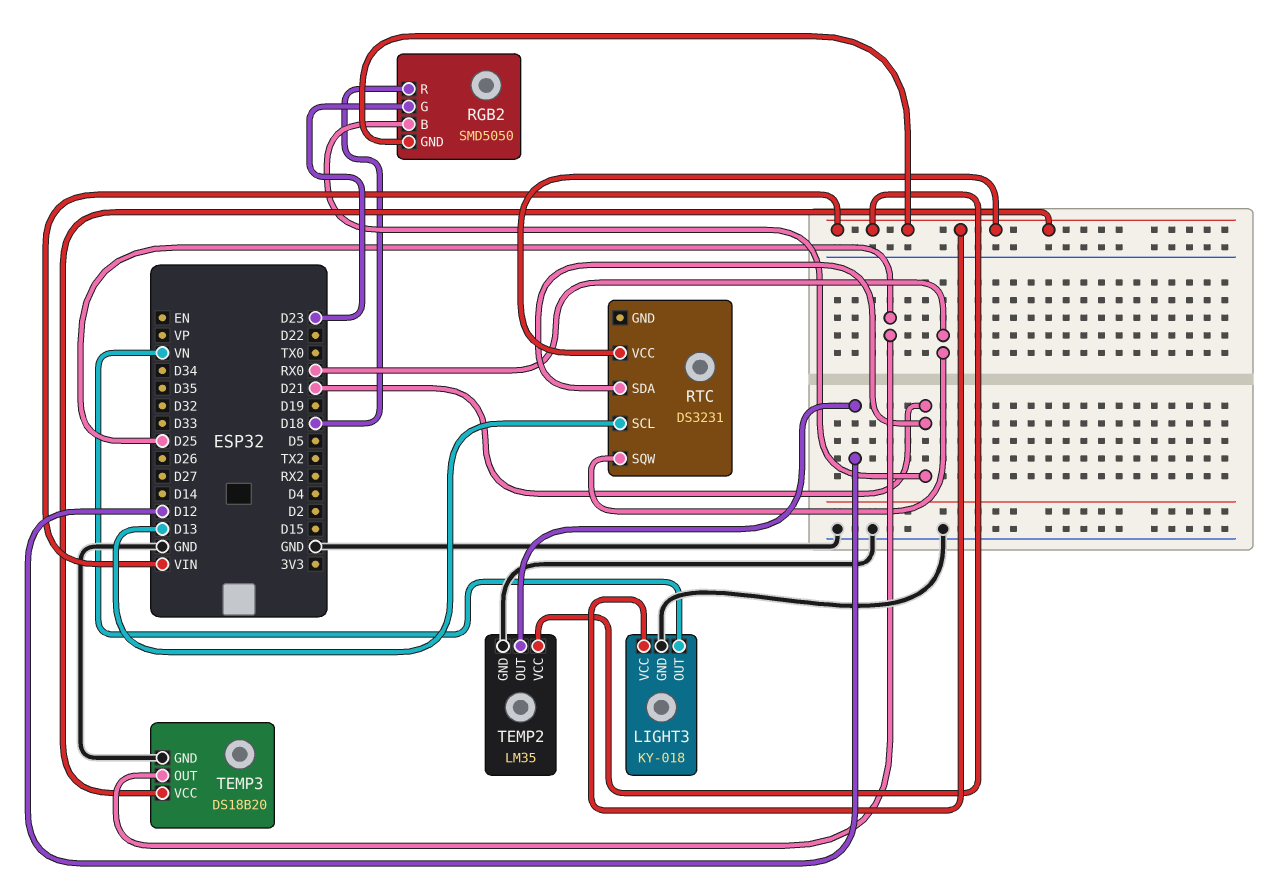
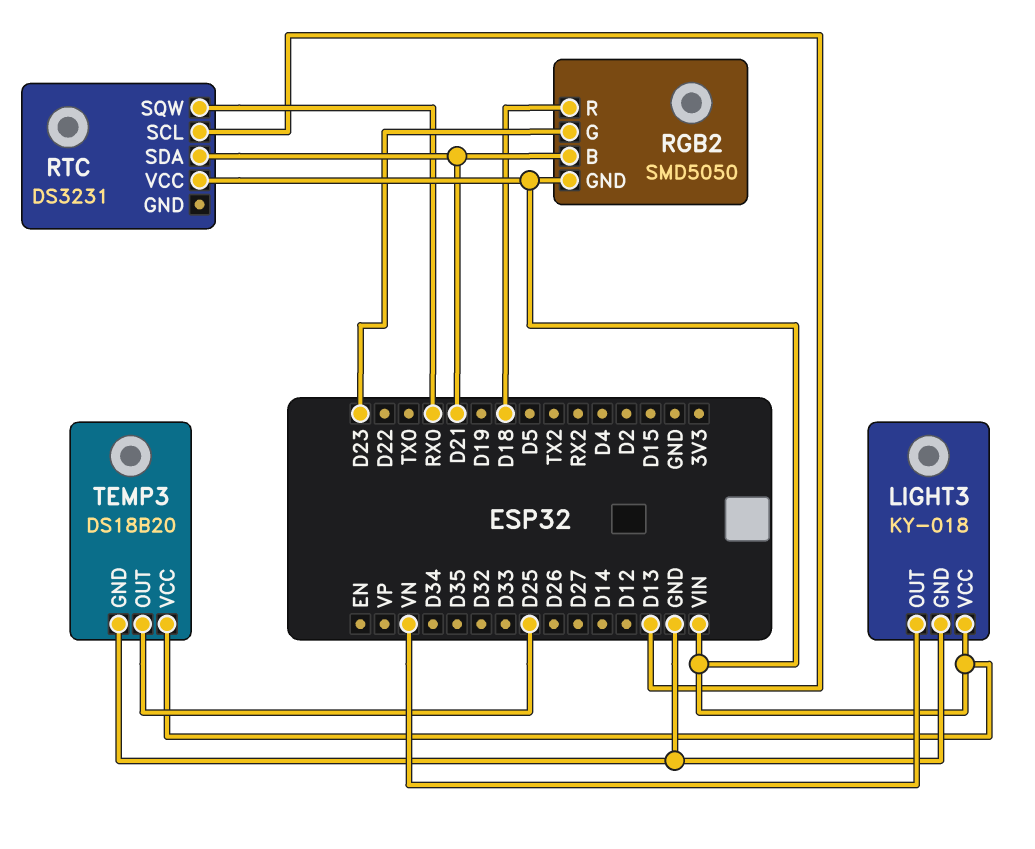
TEMP2: LM35 -> none
TEMP2 pin GND: GND -> none
TEMP2 pin OUT: D12 -> none
TEMP2 pin VCC: VIN -> none

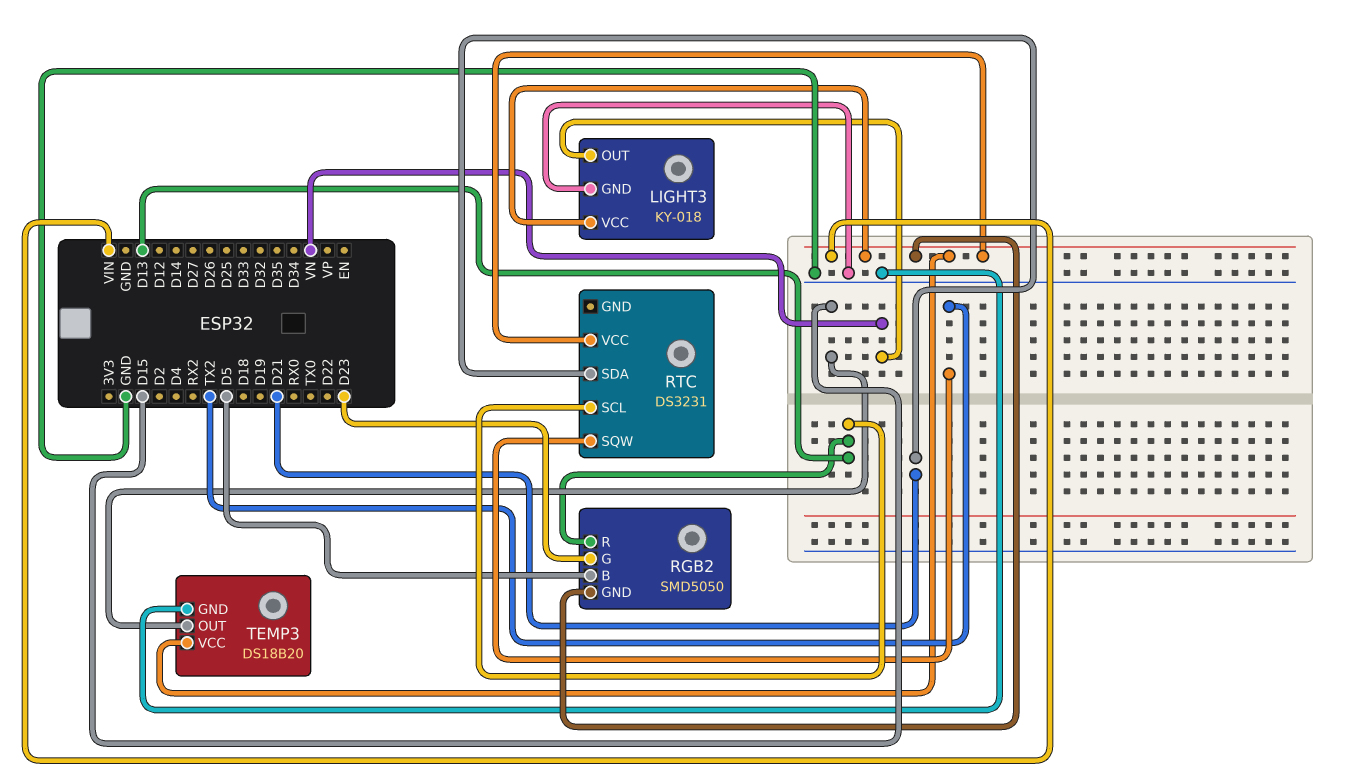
RGB2 pin B: D21 -> D5
RGB2 pin R: D18 -> D13
RTC pin SQW: RX0 -> TX2
TEMP3 pin OUT: D25 -> D15

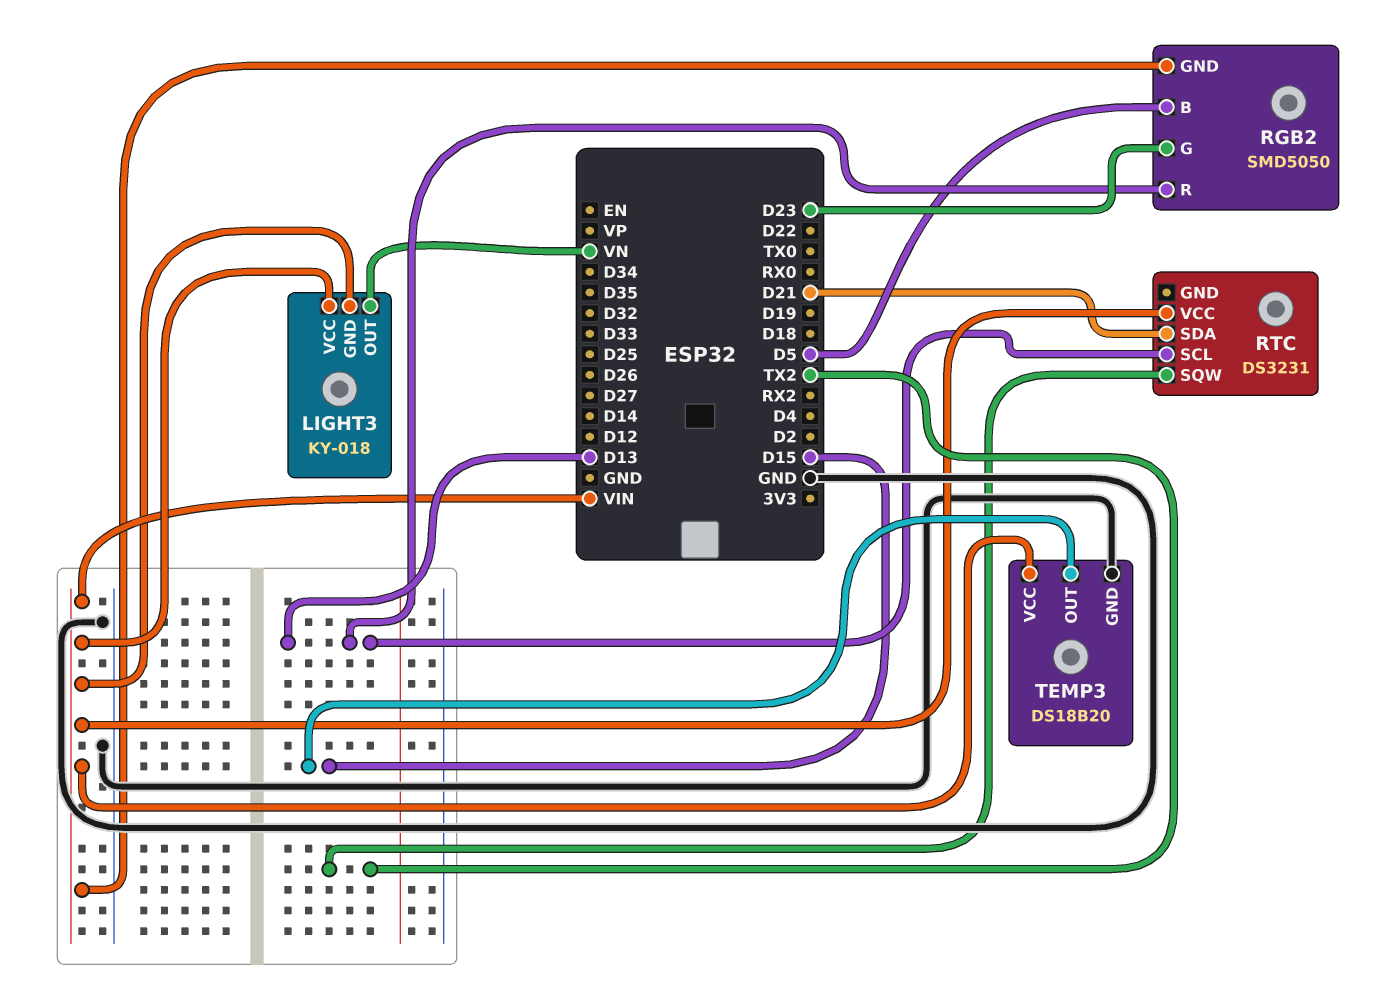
LIGHT3 pin GND: GND -> VIN

